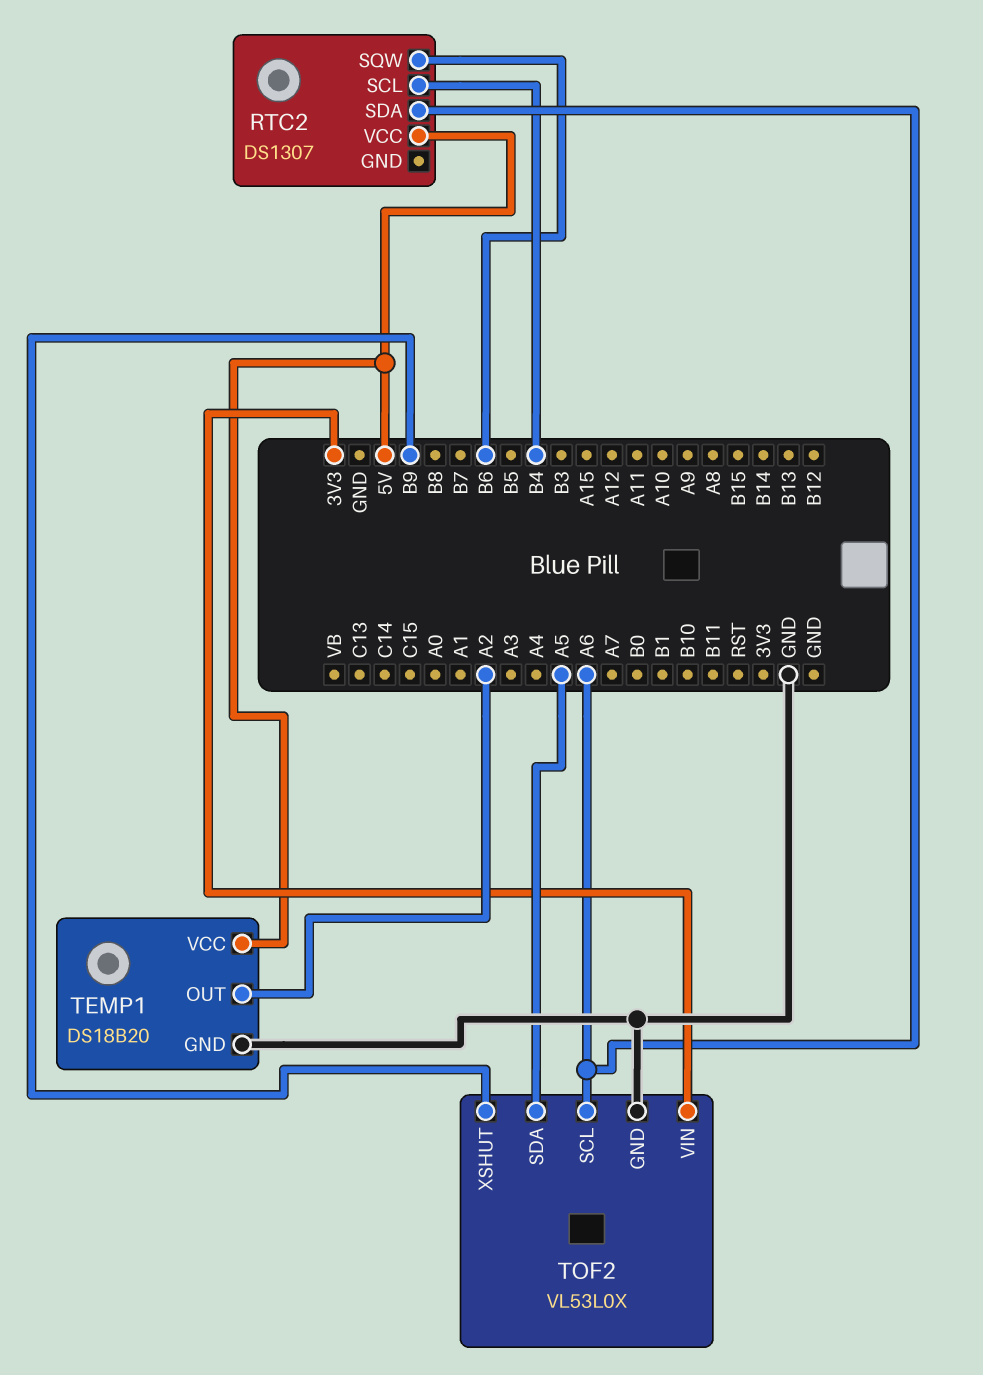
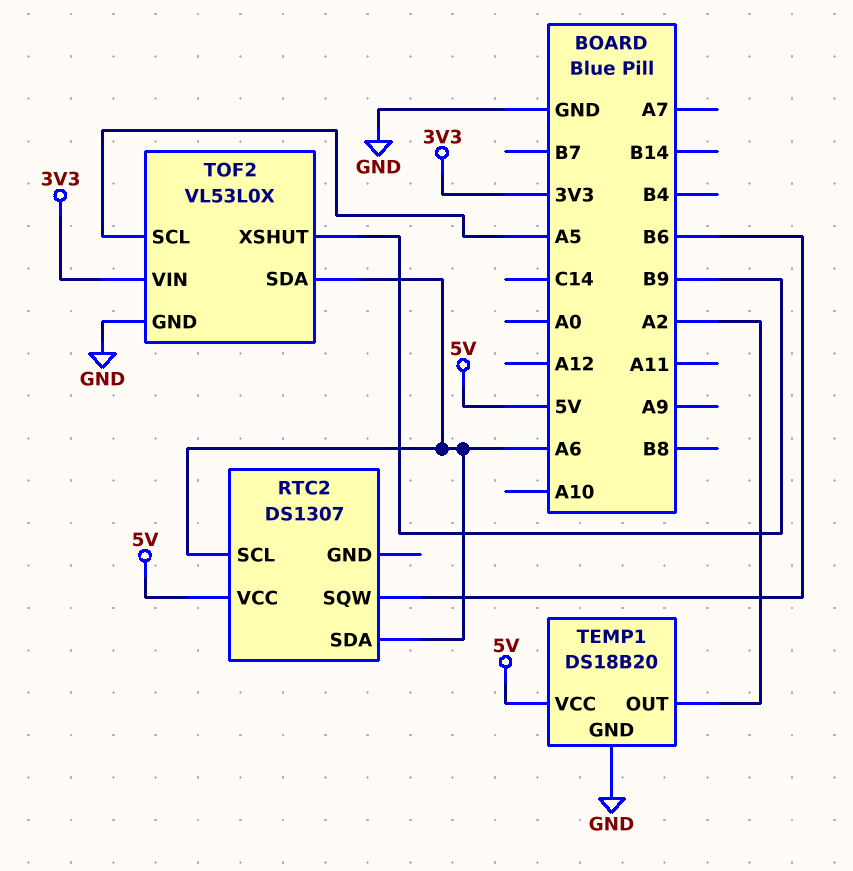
RTC2 pin SCL: B4 -> A6
TOF2 pin SCL: A6 -> A5
TOF2 pin SDA: A5 -> A6

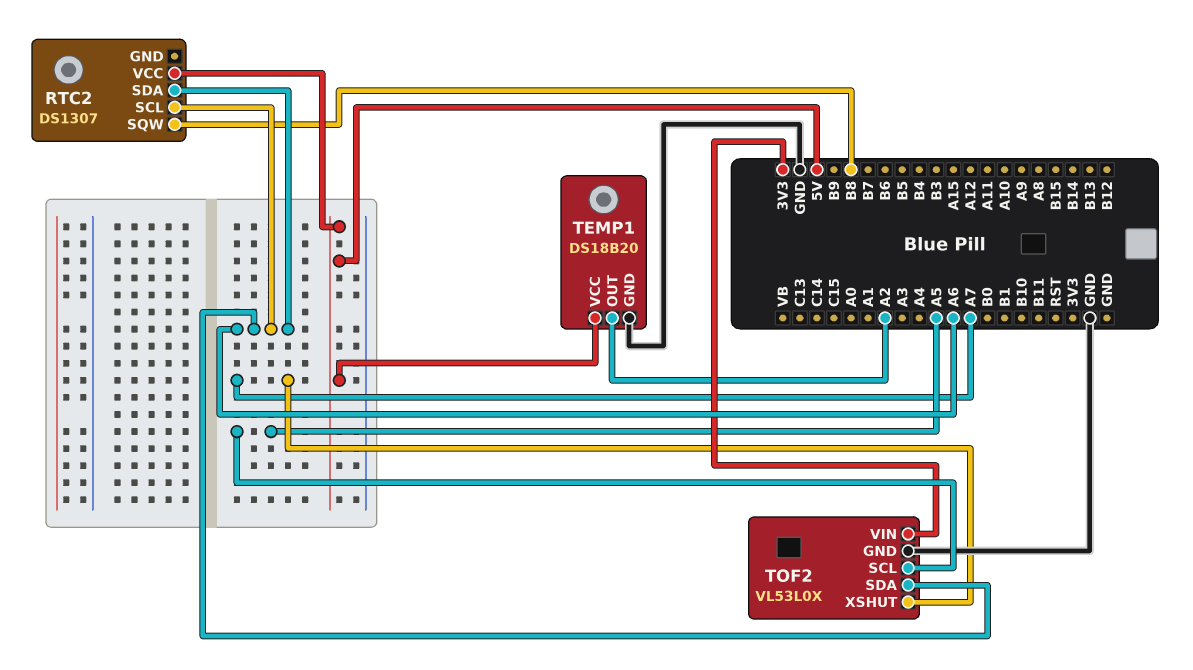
RTC2 pin SQW: B6 -> B8
TOF2 pin XSHUT: B9 -> A7

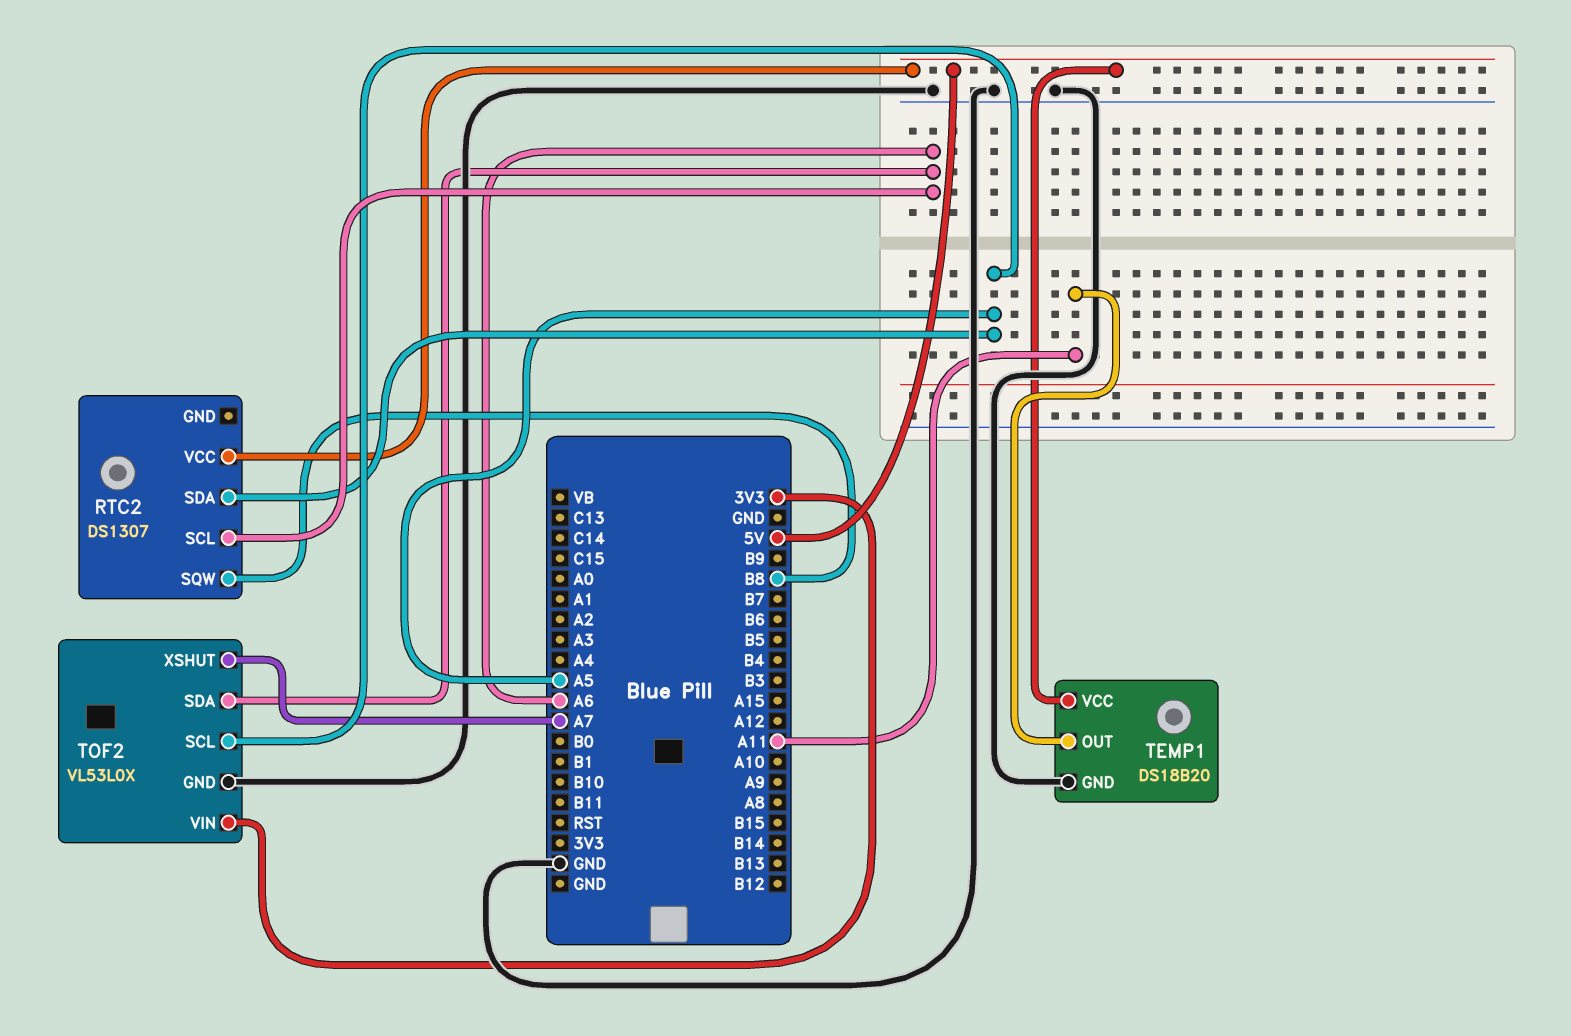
RTC2 pin SDA: A6 -> A5
TEMP1 pin OUT: A2 -> A11

